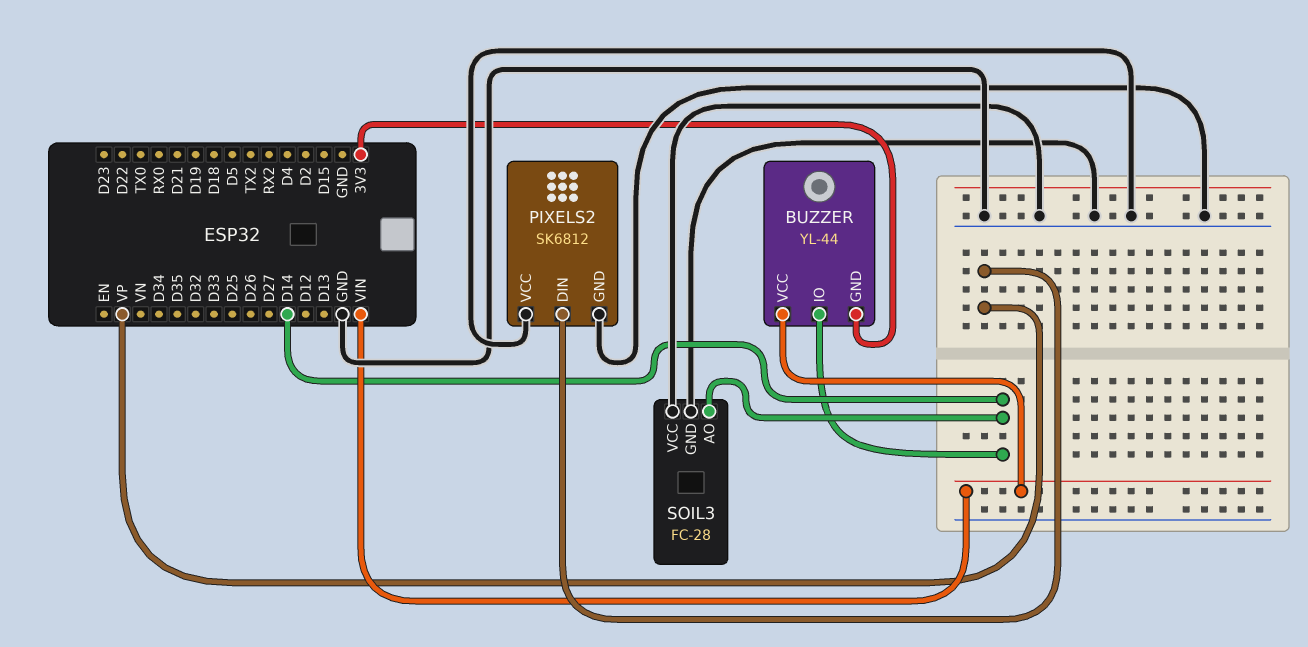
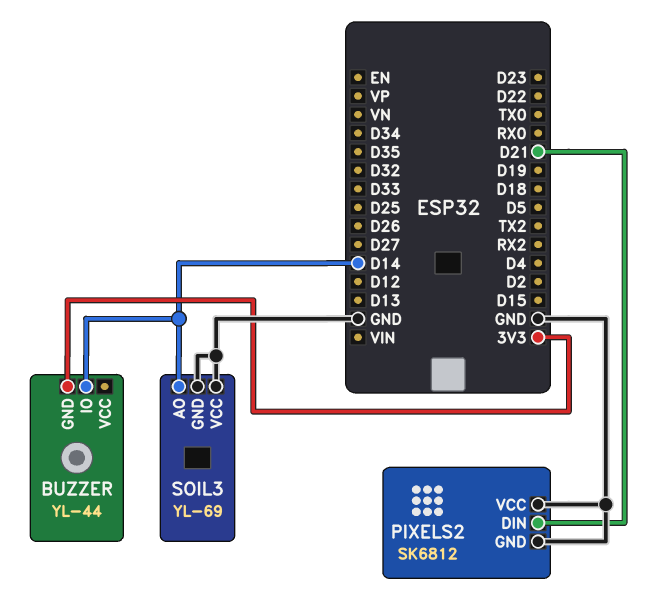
BUZZER pin VCC: VIN -> none
PIXELS2 pin DIN: VP -> D21
SOIL3: FC-28 -> YL-69

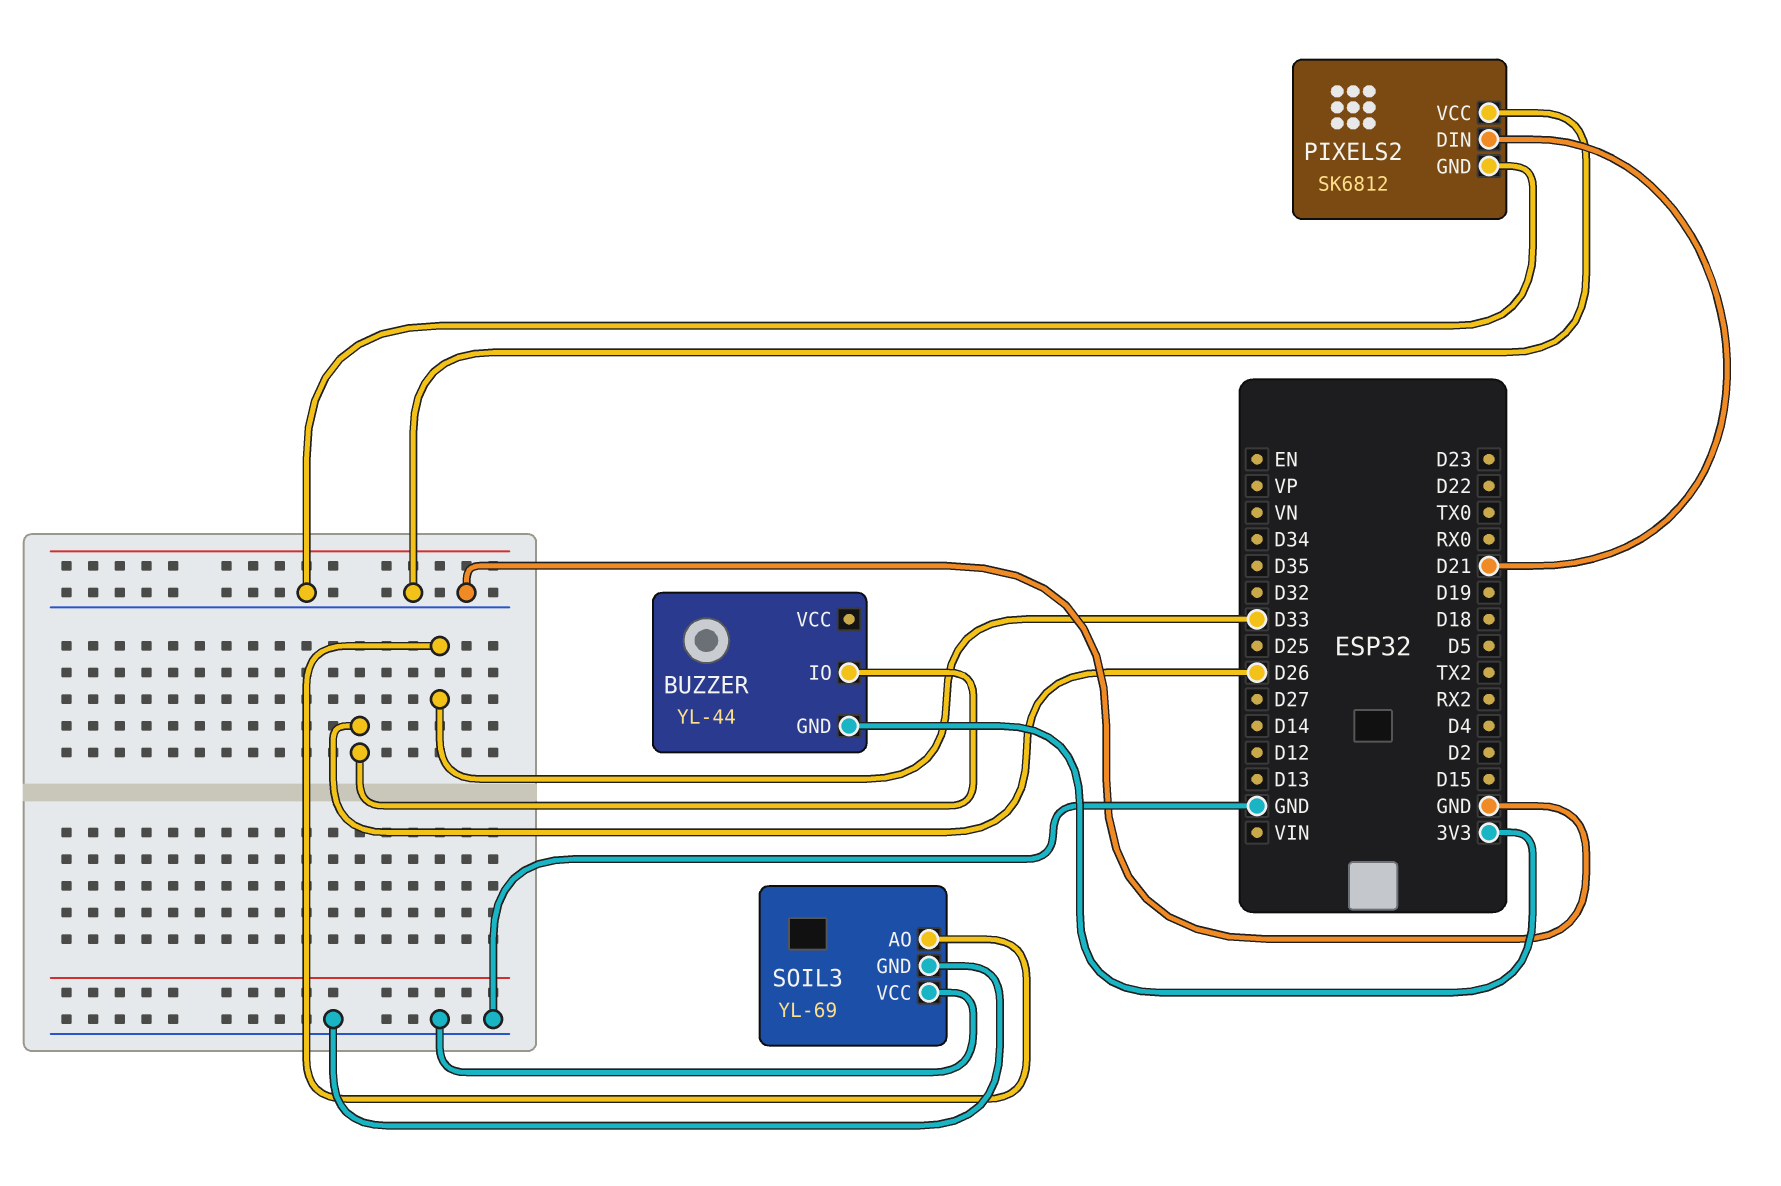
BUZZER pin IO: D14 -> D26
SOIL3 pin AO: D14 -> D33

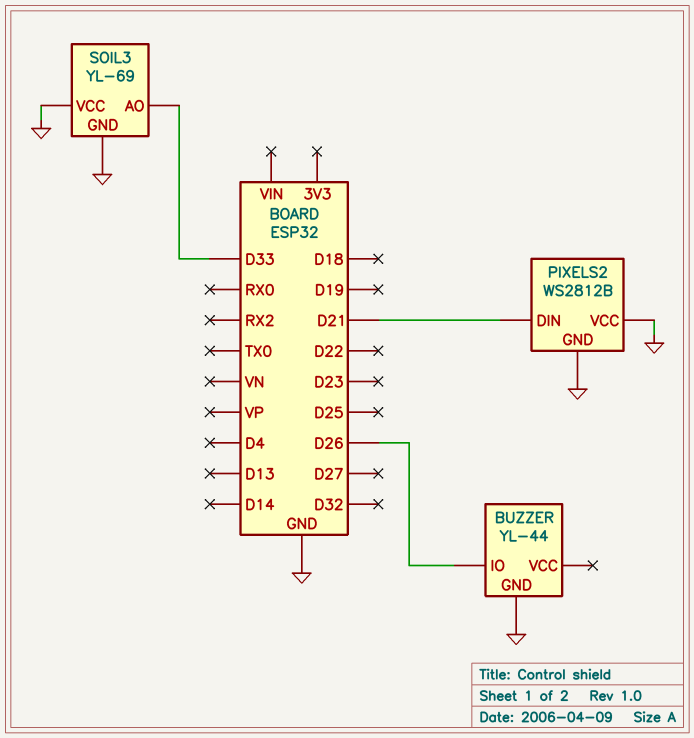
BUZZER pin GND: 3V3 -> GND
PIXELS2: SK6812 -> WS2812B

